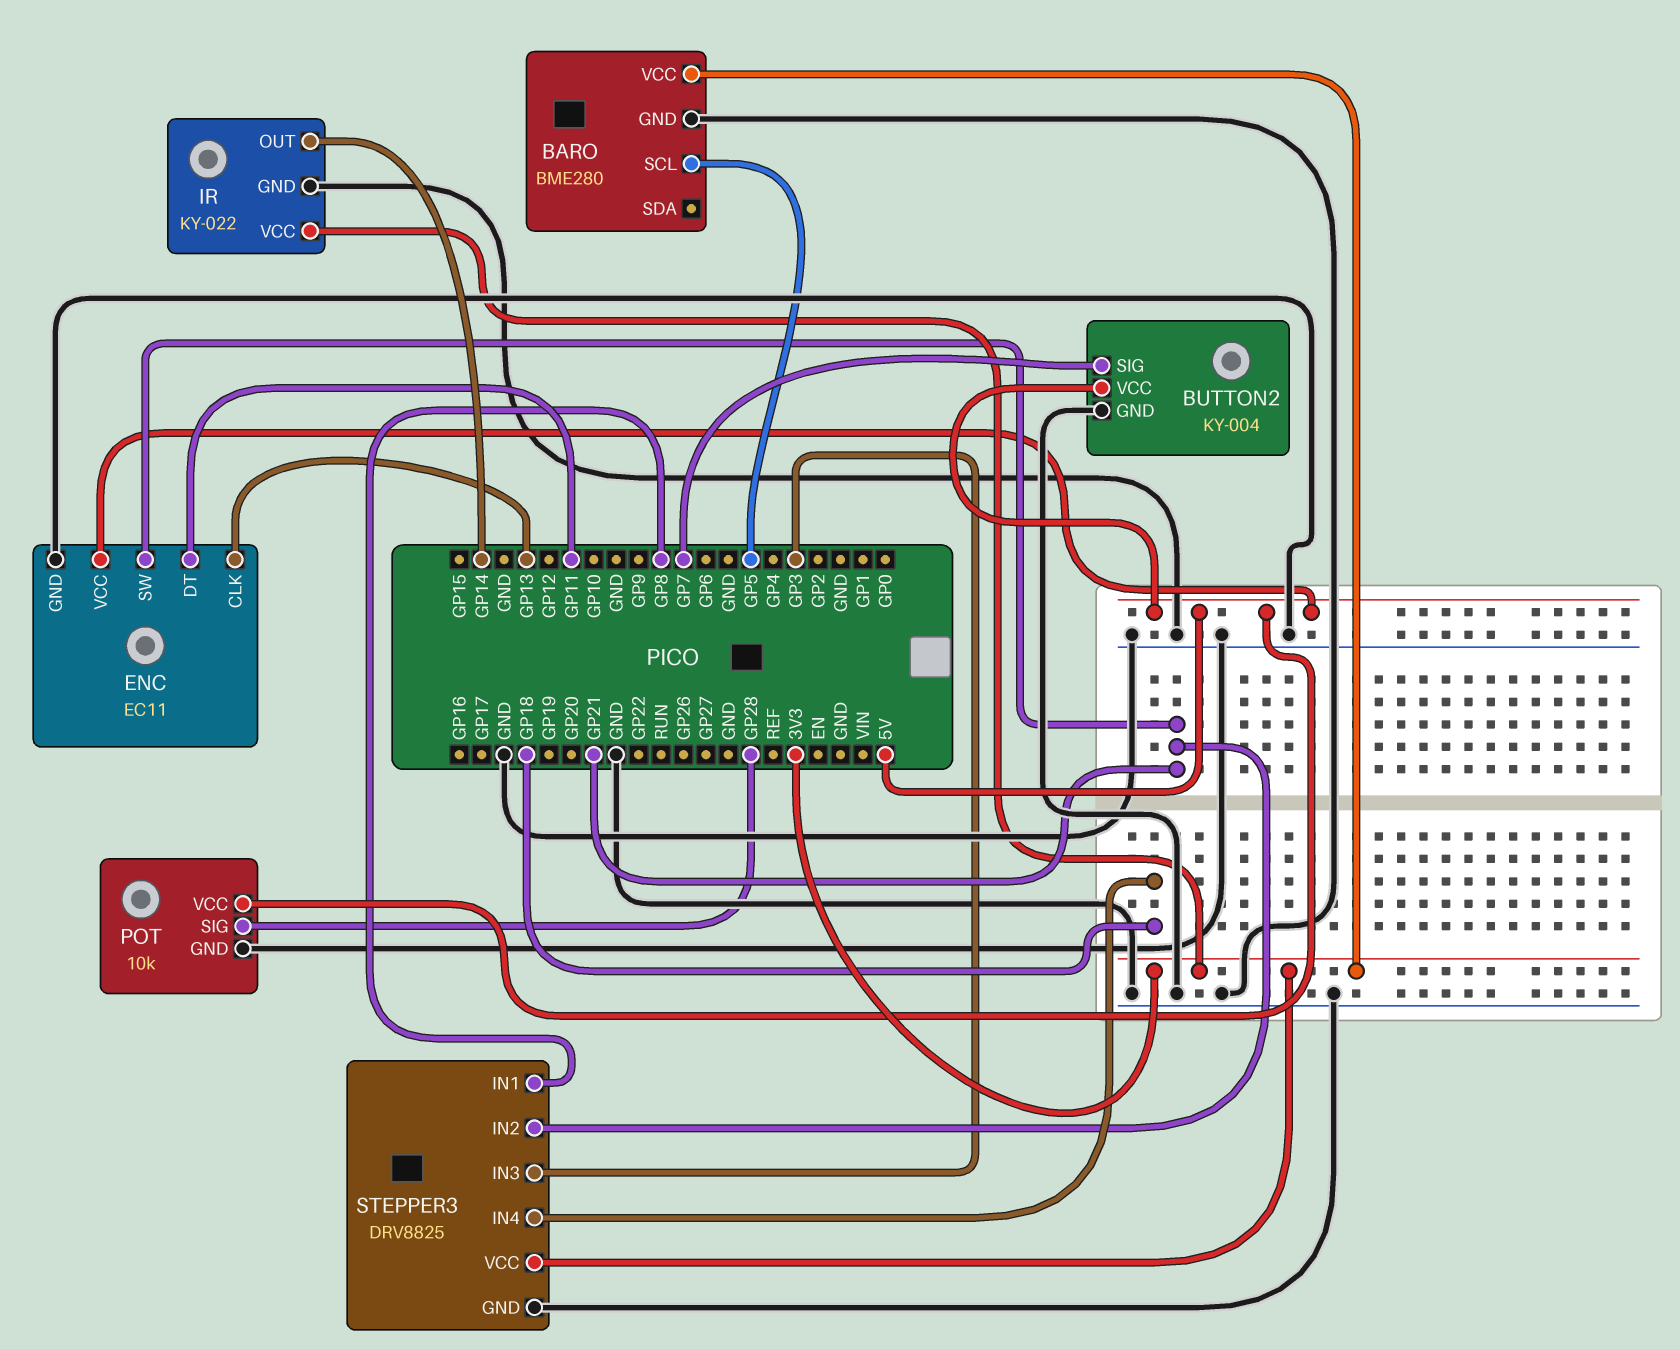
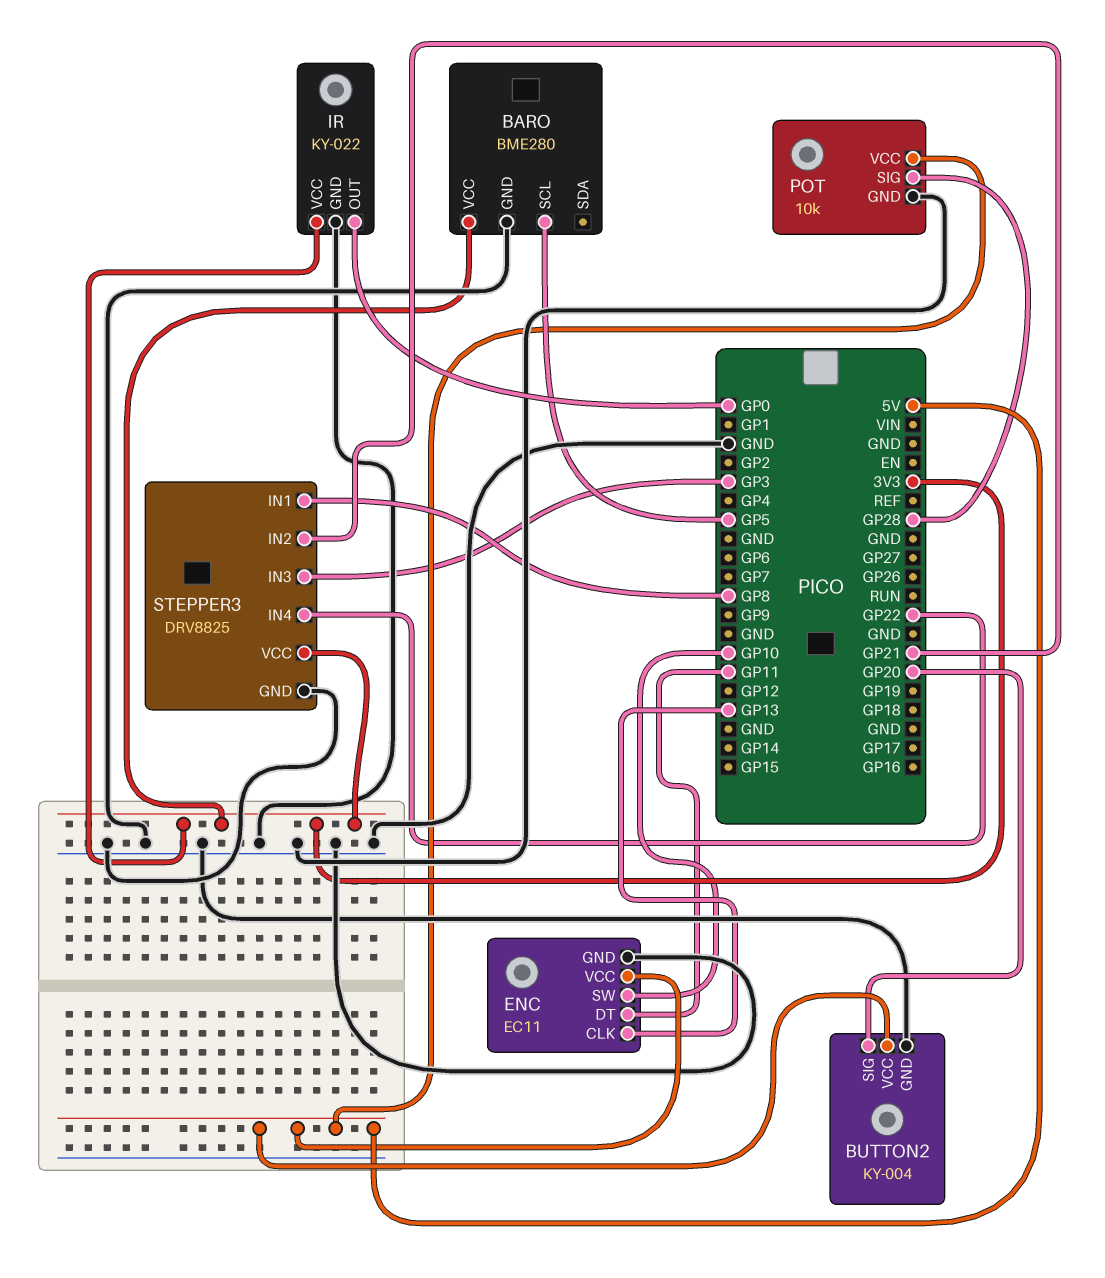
BUTTON2 pin SIG: GP7 -> GP20
ENC pin SW: GP21 -> GP10
IR pin OUT: GP14 -> GP0
STEPPER3 pin IN4: GP18 -> GP22

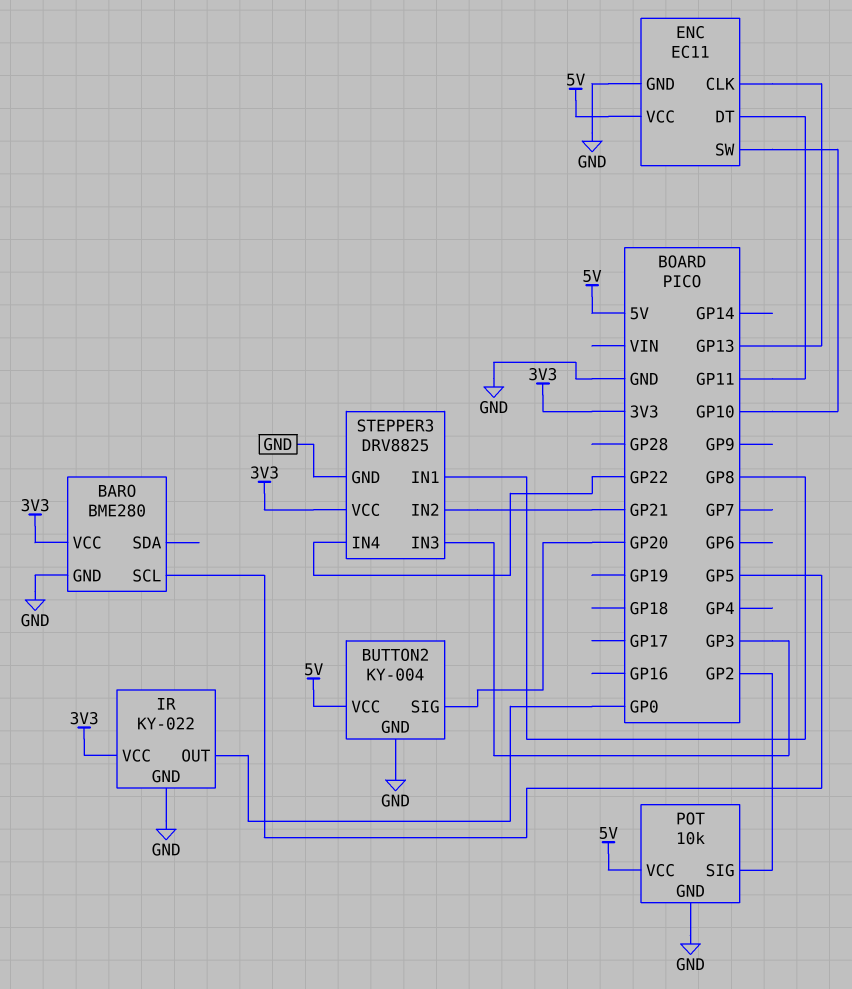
POT pin SIG: GP28 -> GP2

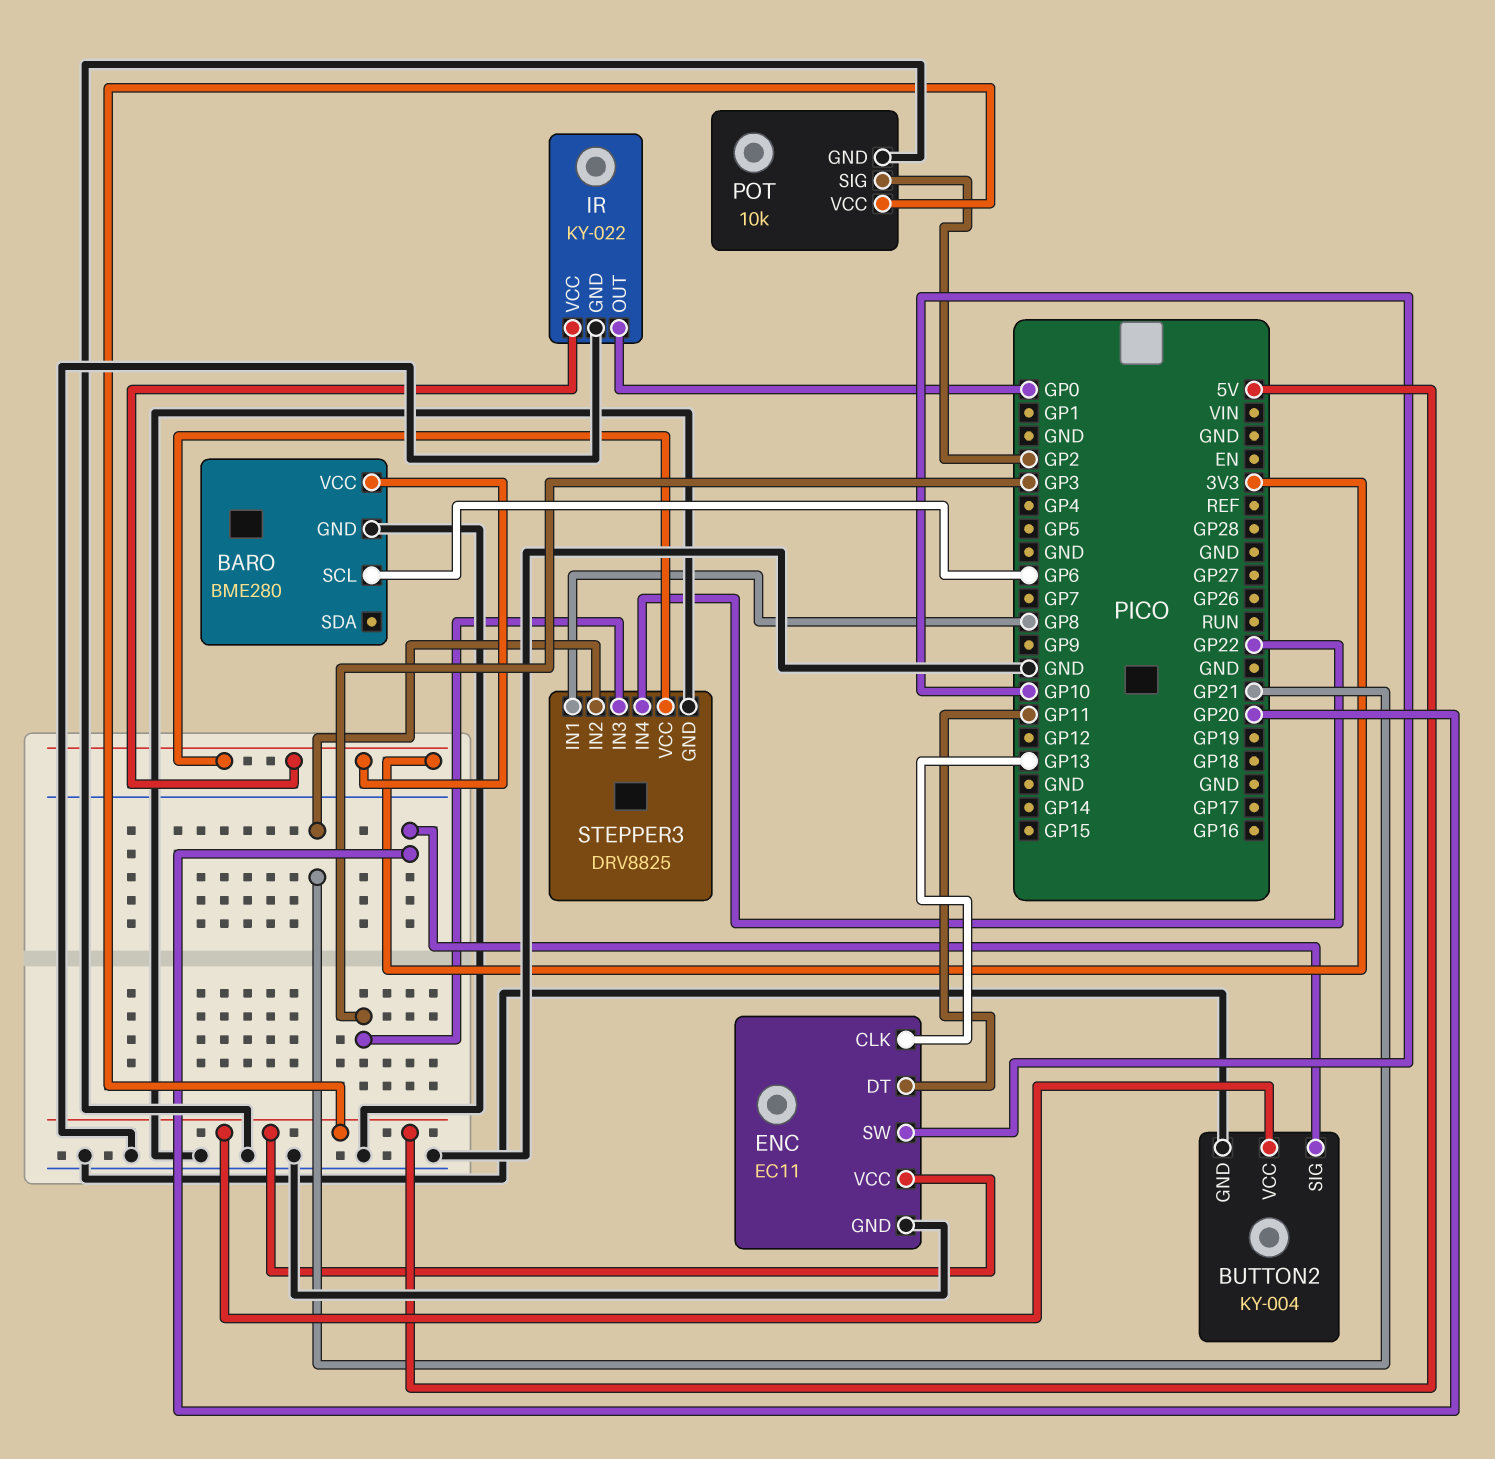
BARO pin SCL: GP5 -> GP6

